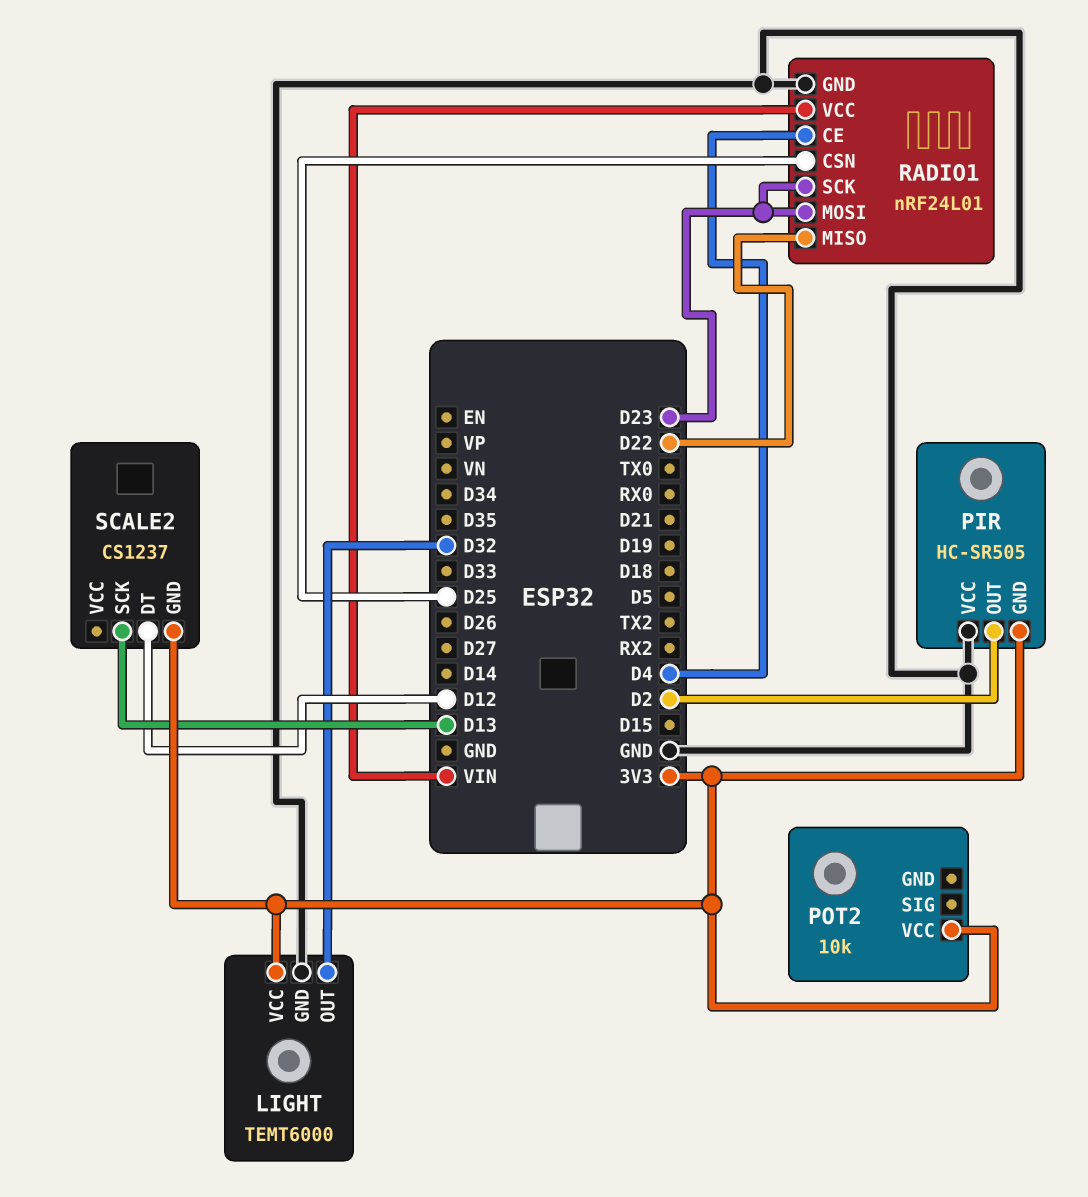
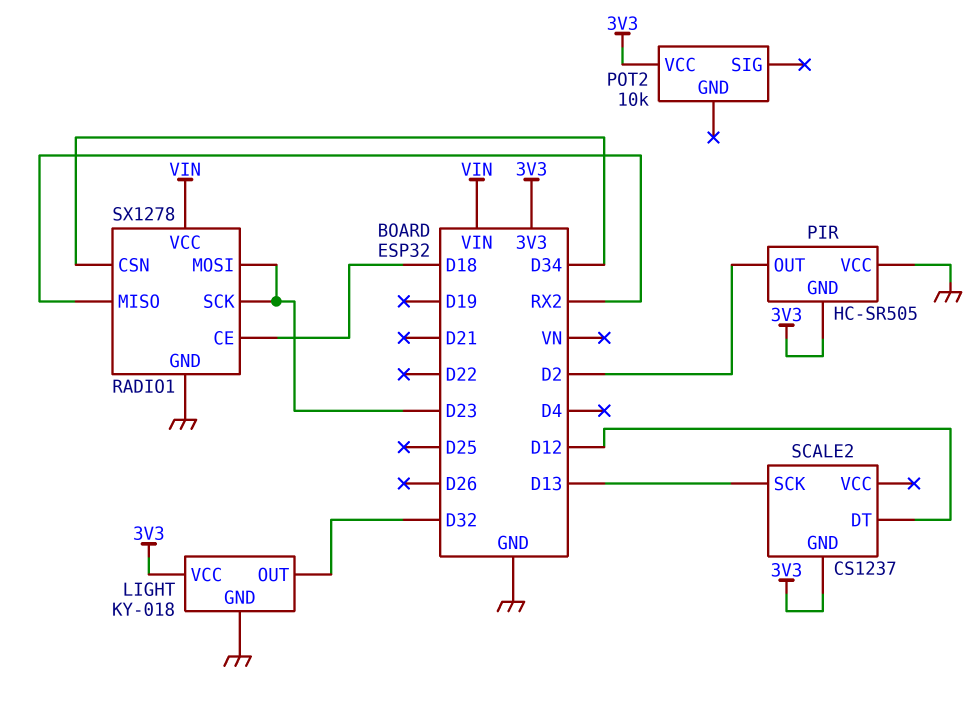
LIGHT: TEMT6000 -> KY-018
RADIO1: nRF24L01 -> SX1278
RADIO1 pin CE: D4 -> D18
RADIO1 pin CSN: D25 -> D34
RADIO1 pin MISO: D22 -> RX2

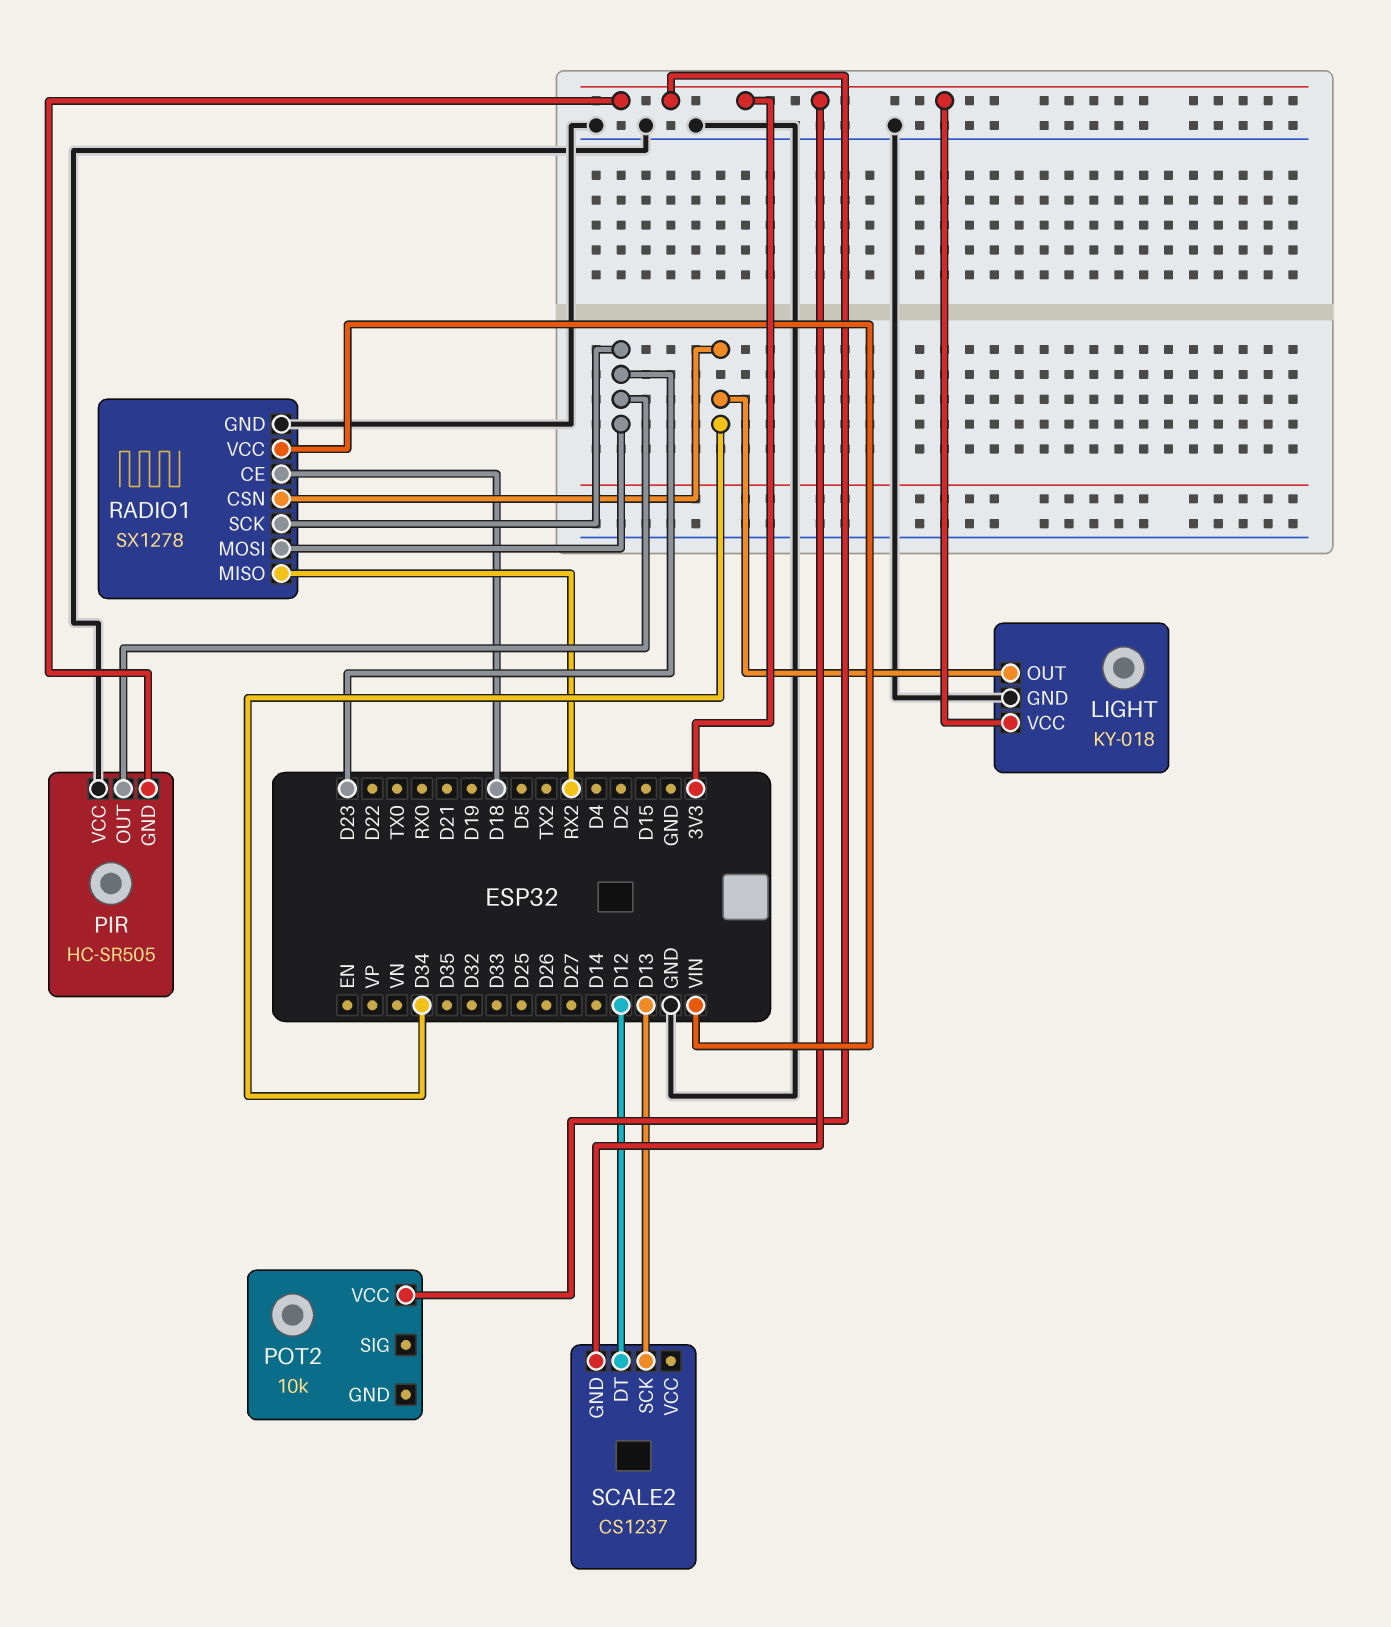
LIGHT pin OUT: D32 -> D34
PIR pin OUT: D2 -> D23

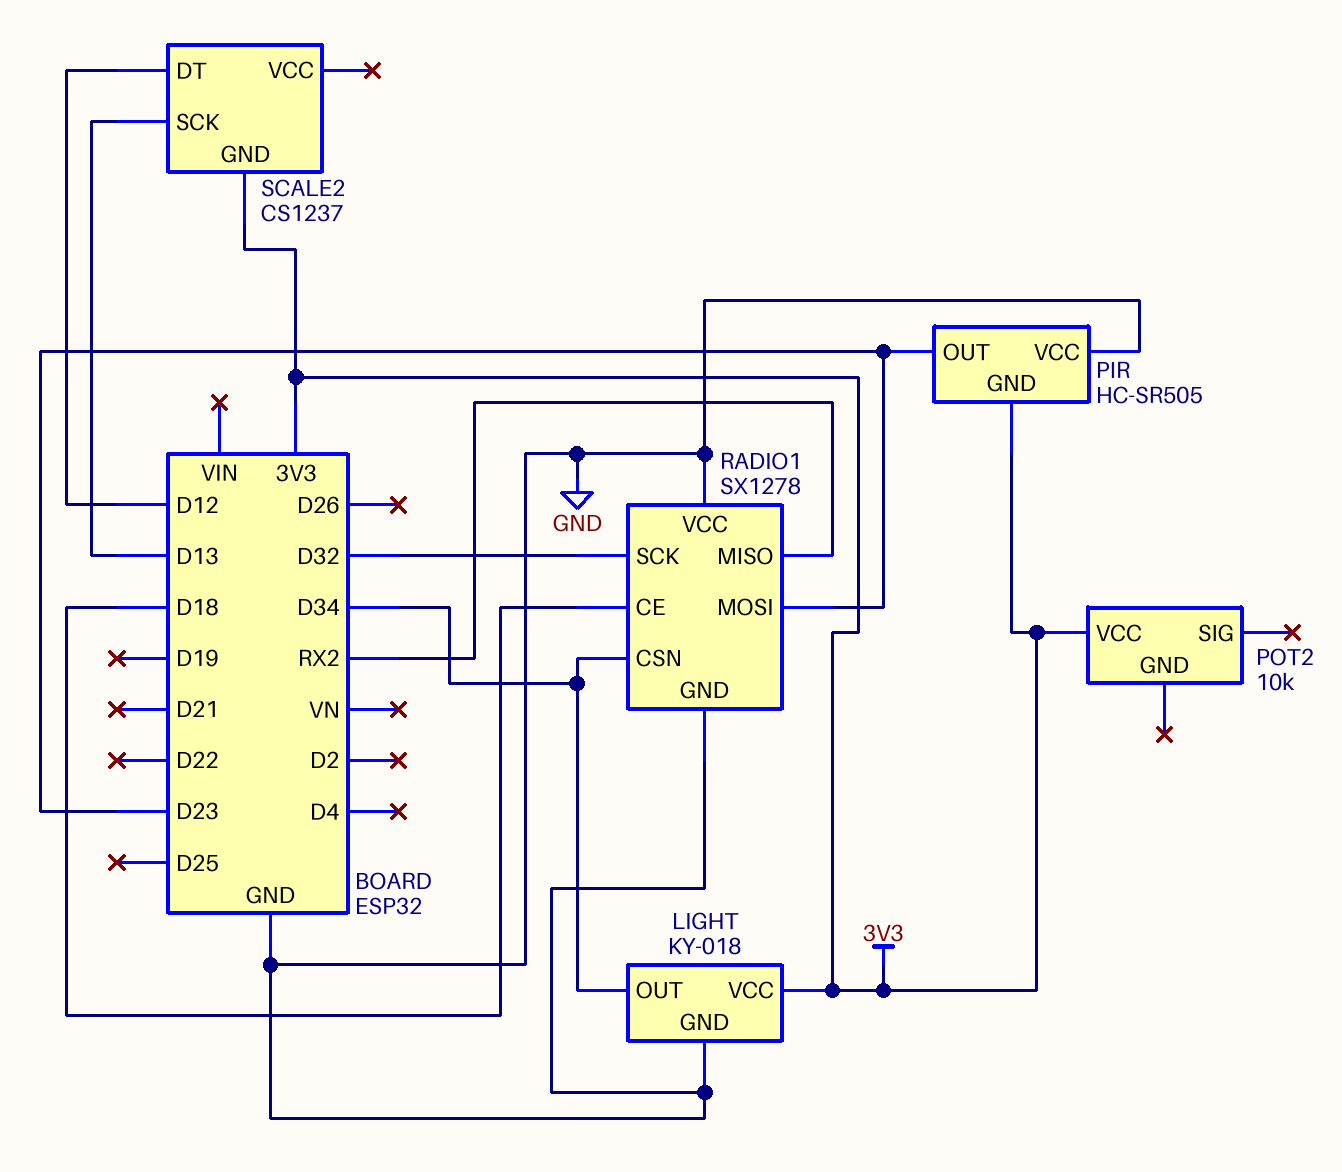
RADIO1 pin SCK: D23 -> D32
RADIO1 pin VCC: VIN -> GND

